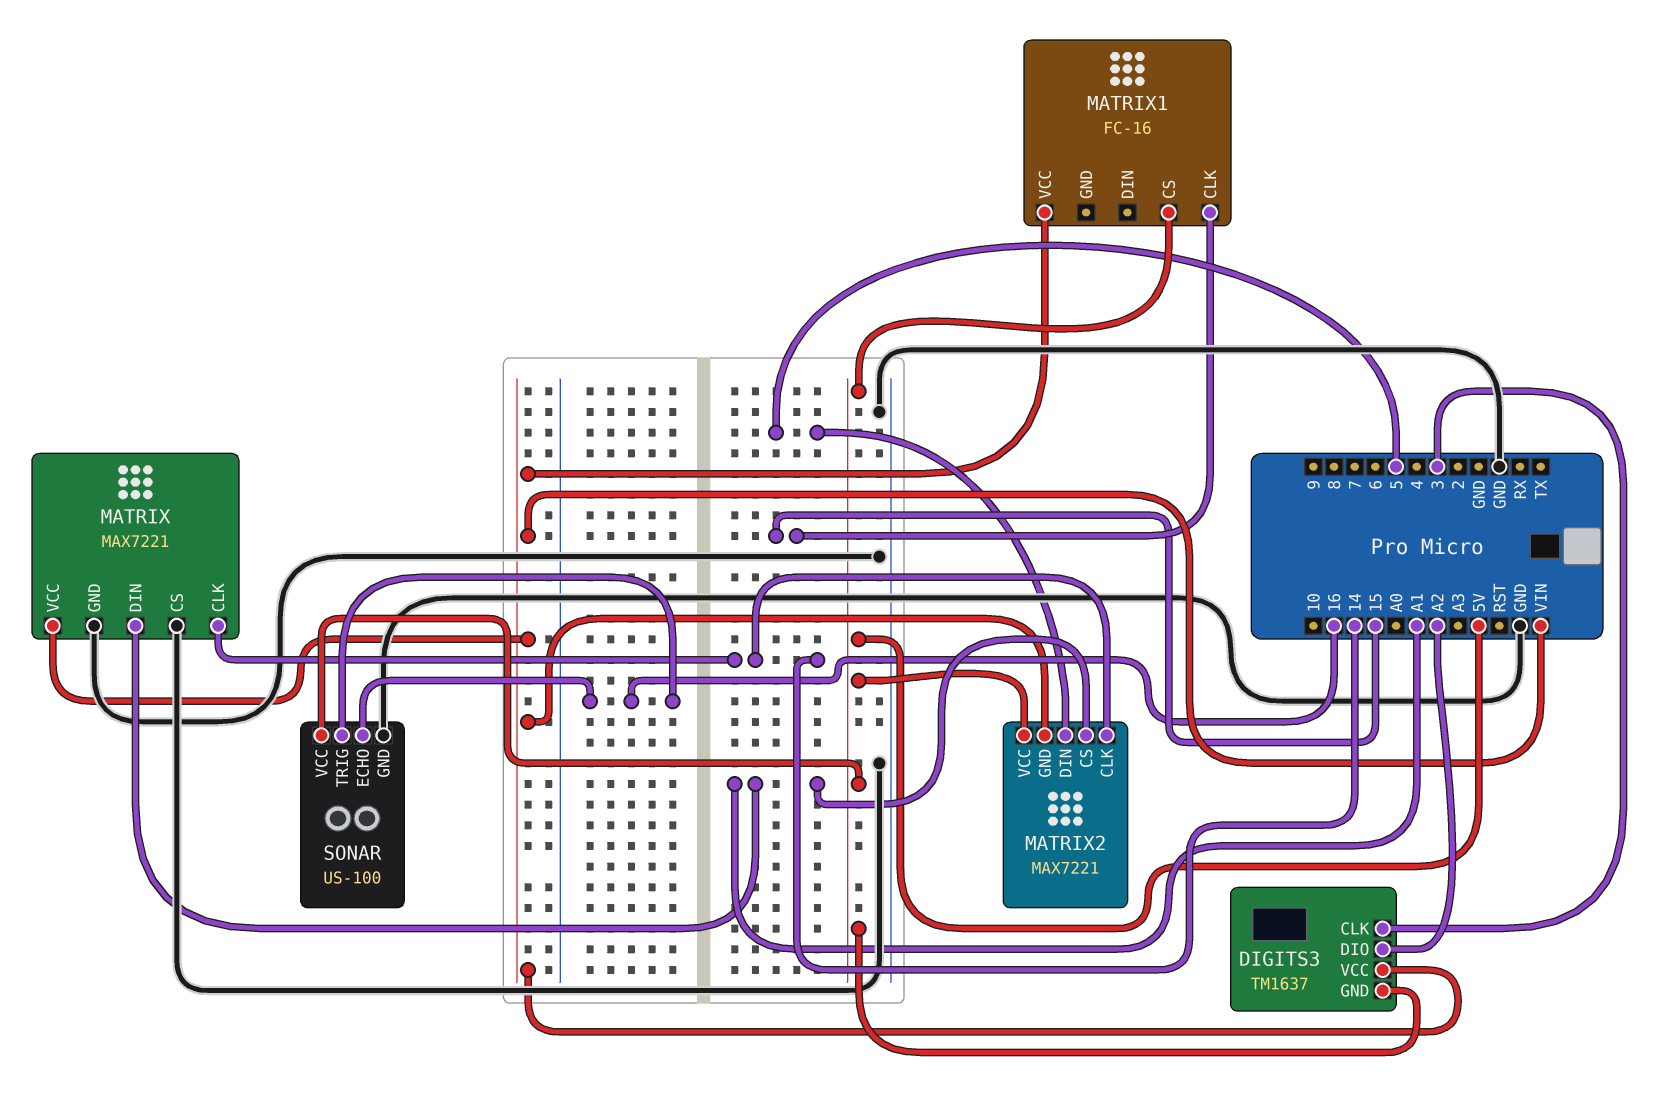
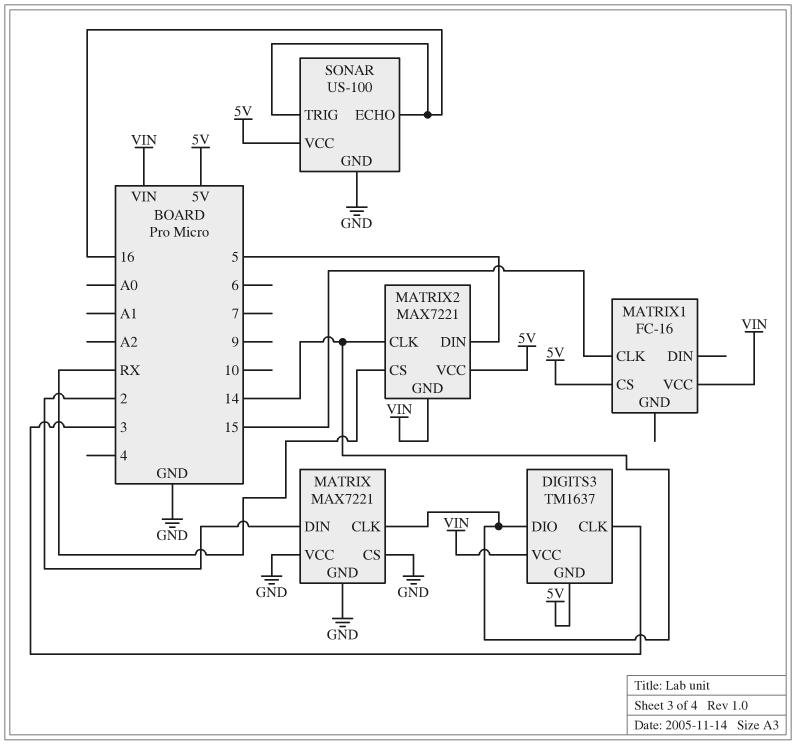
DIGITS3 pin DIO: A2 -> 14
MATRIX pin DIN: A1 -> 2
MATRIX pin VCC: VIN -> GND
MATRIX2 pin CS: A1 -> RX

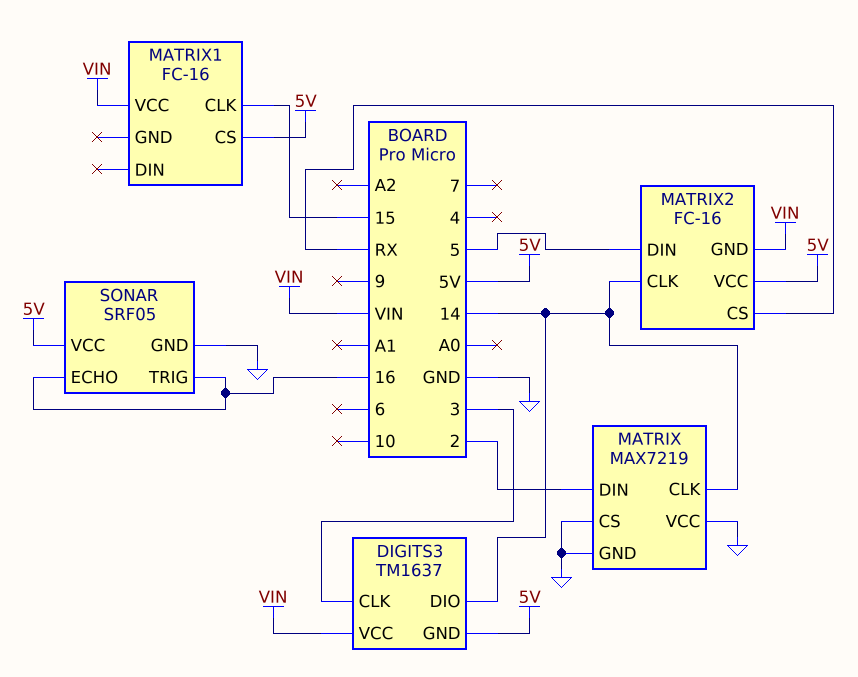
MATRIX: MAX7221 -> MAX7219
MATRIX2: MAX7221 -> FC-16
SONAR: US-100 -> SRF05

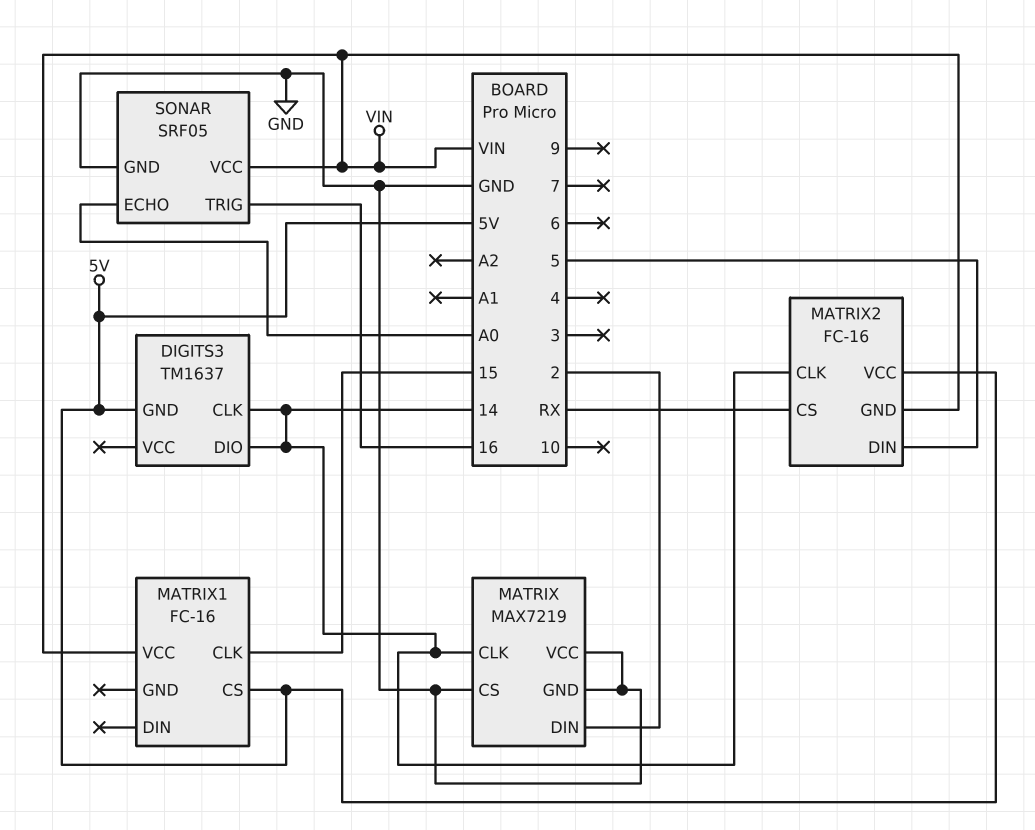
DIGITS3 pin CLK: 3 -> 14
DIGITS3 pin VCC: VIN -> none
SONAR pin ECHO: 16 -> A0
SONAR pin VCC: 5V -> VIN

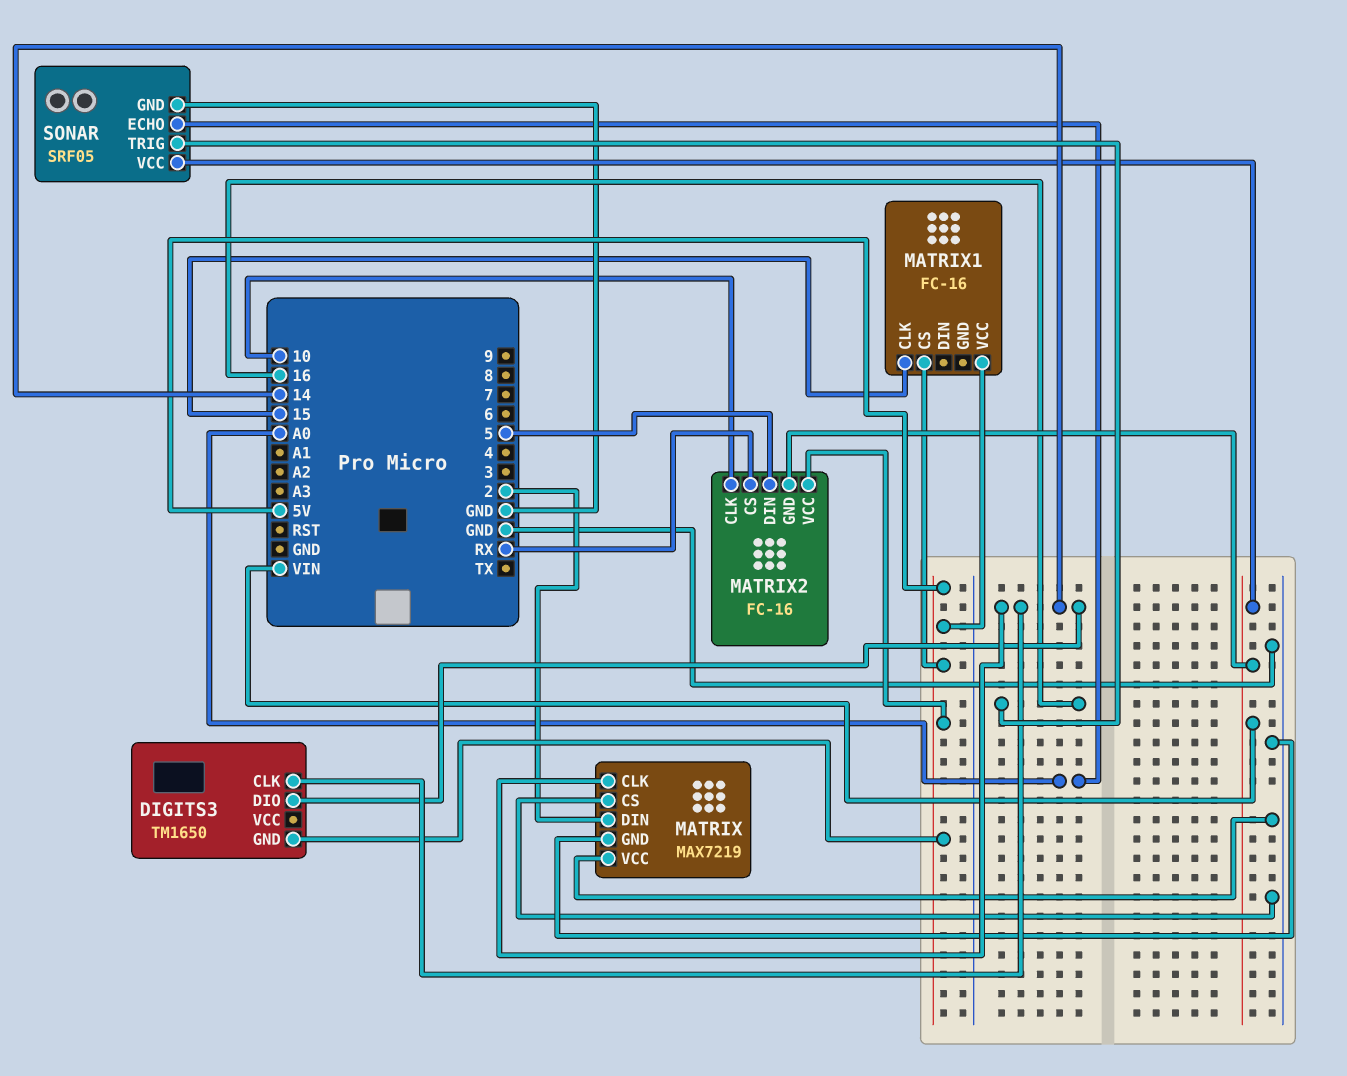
DIGITS3: TM1637 -> TM1650
MATRIX1 pin VCC: VIN -> 5V
MATRIX2 pin CLK: 14 -> 10

